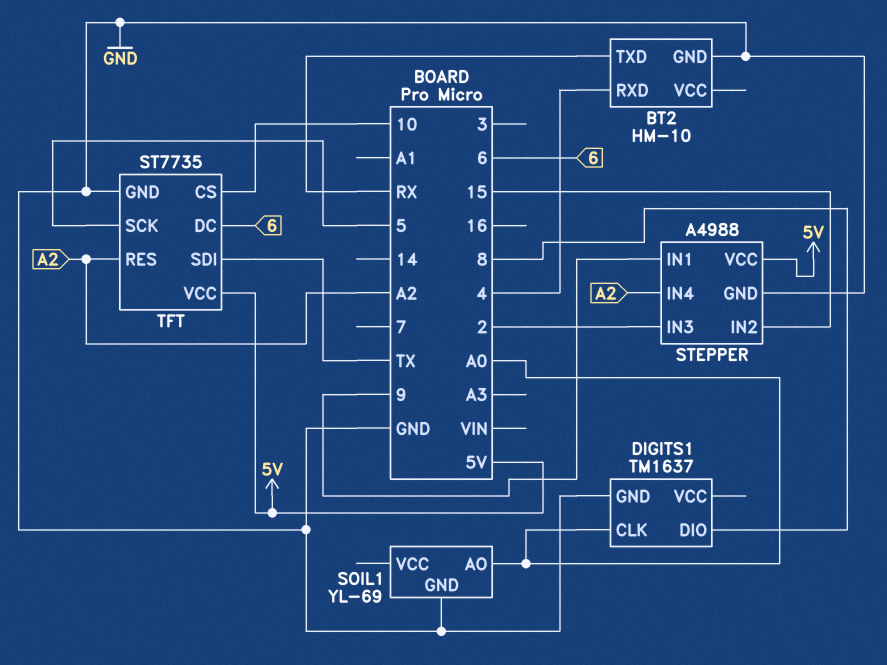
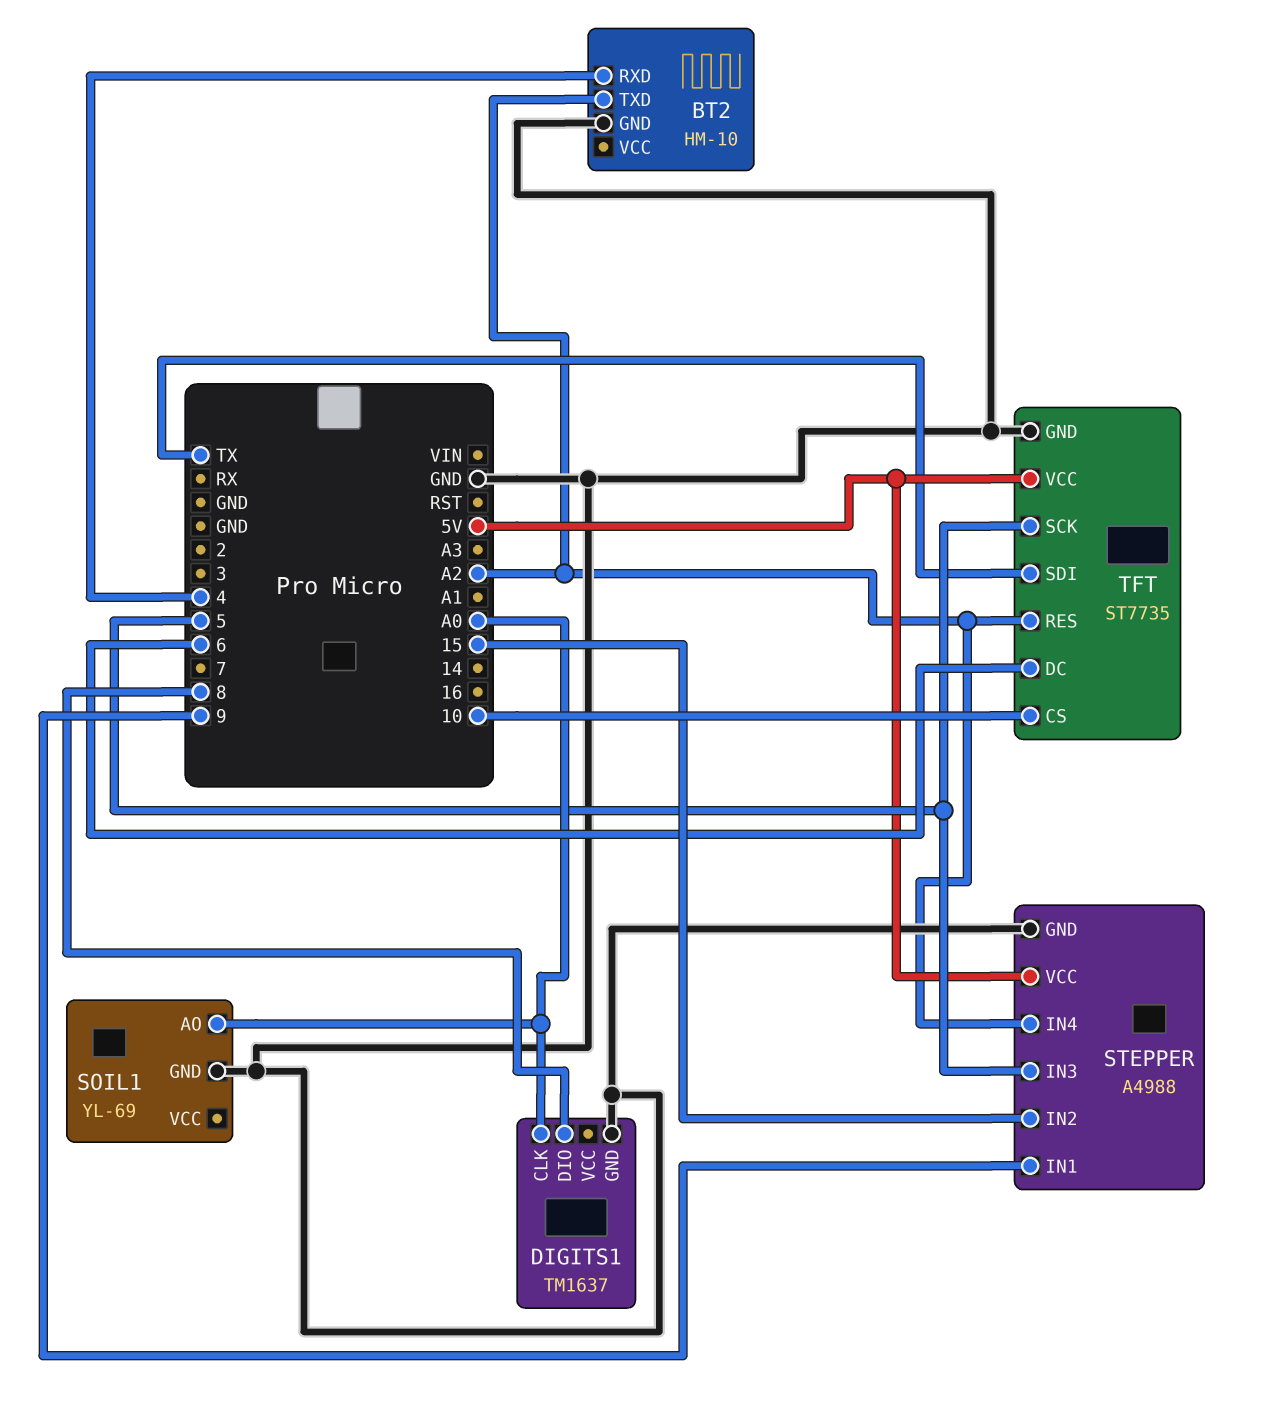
BT2 pin TXD: RX -> A2
STEPPER pin IN3: 2 -> 5

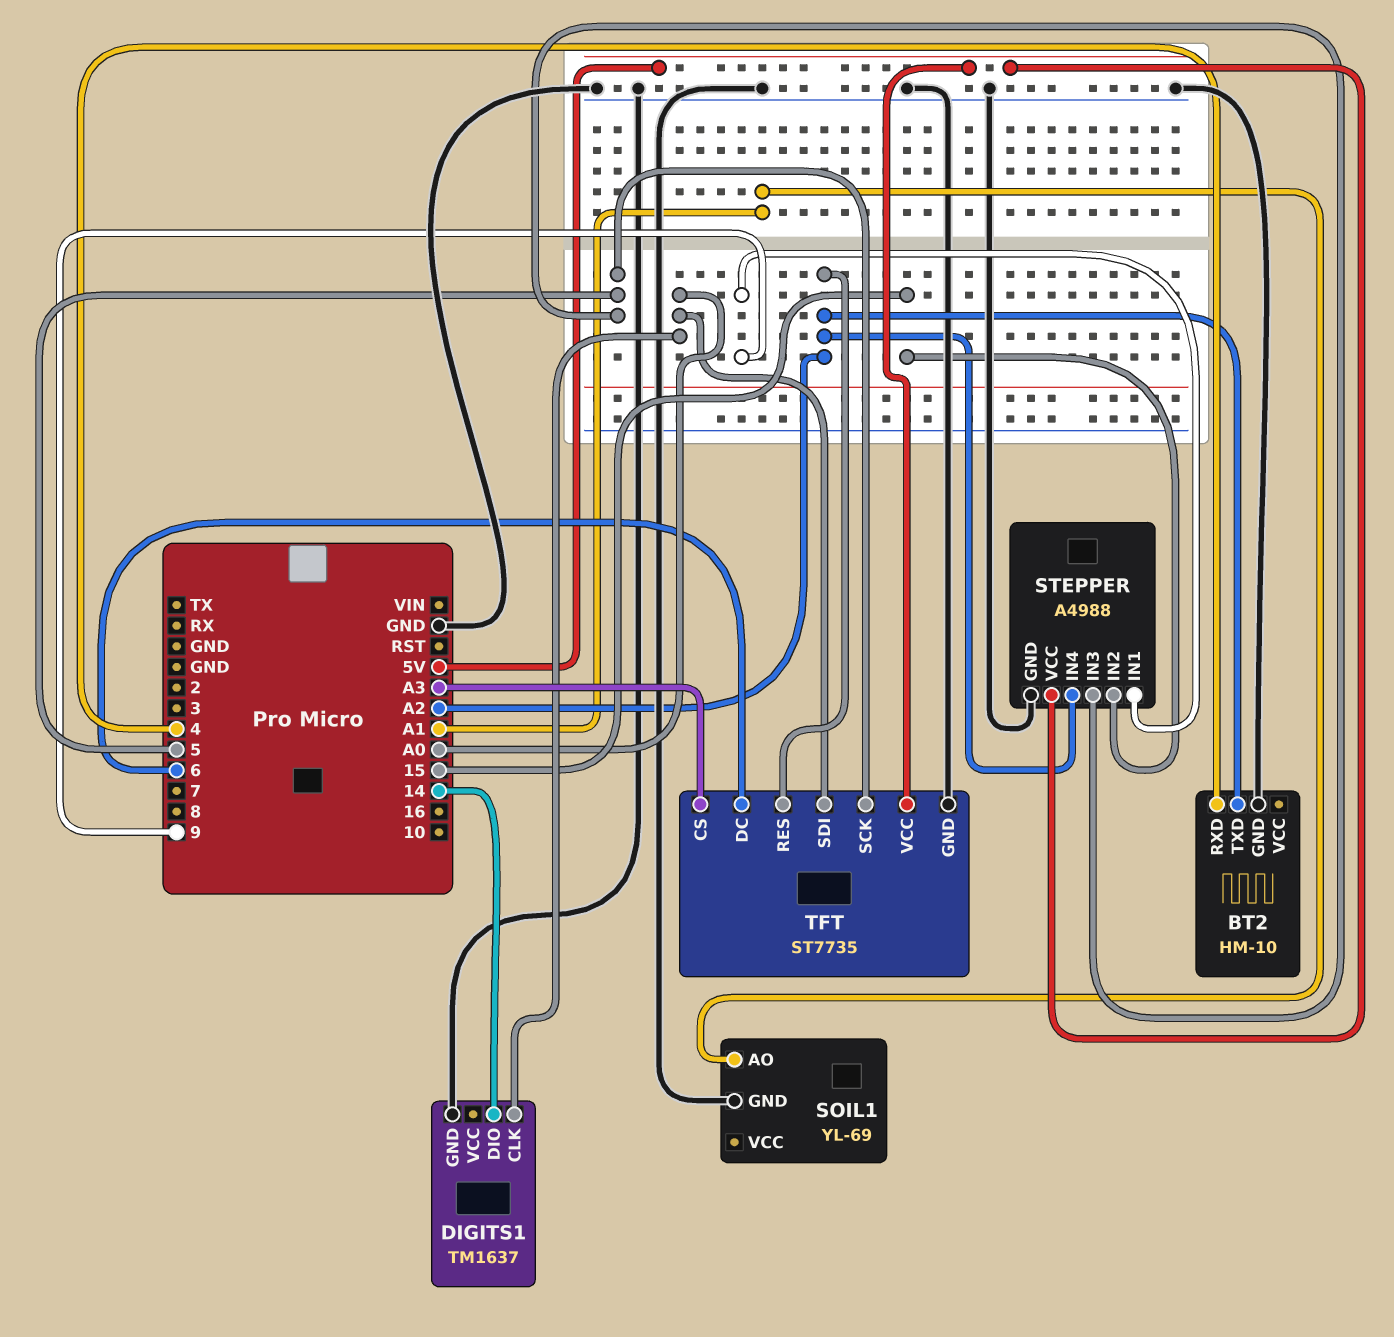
DIGITS1 pin DIO: 8 -> 14
SOIL1 pin AO: A0 -> A1
TFT pin CS: 10 -> A3
TFT pin SDI: TX -> A0

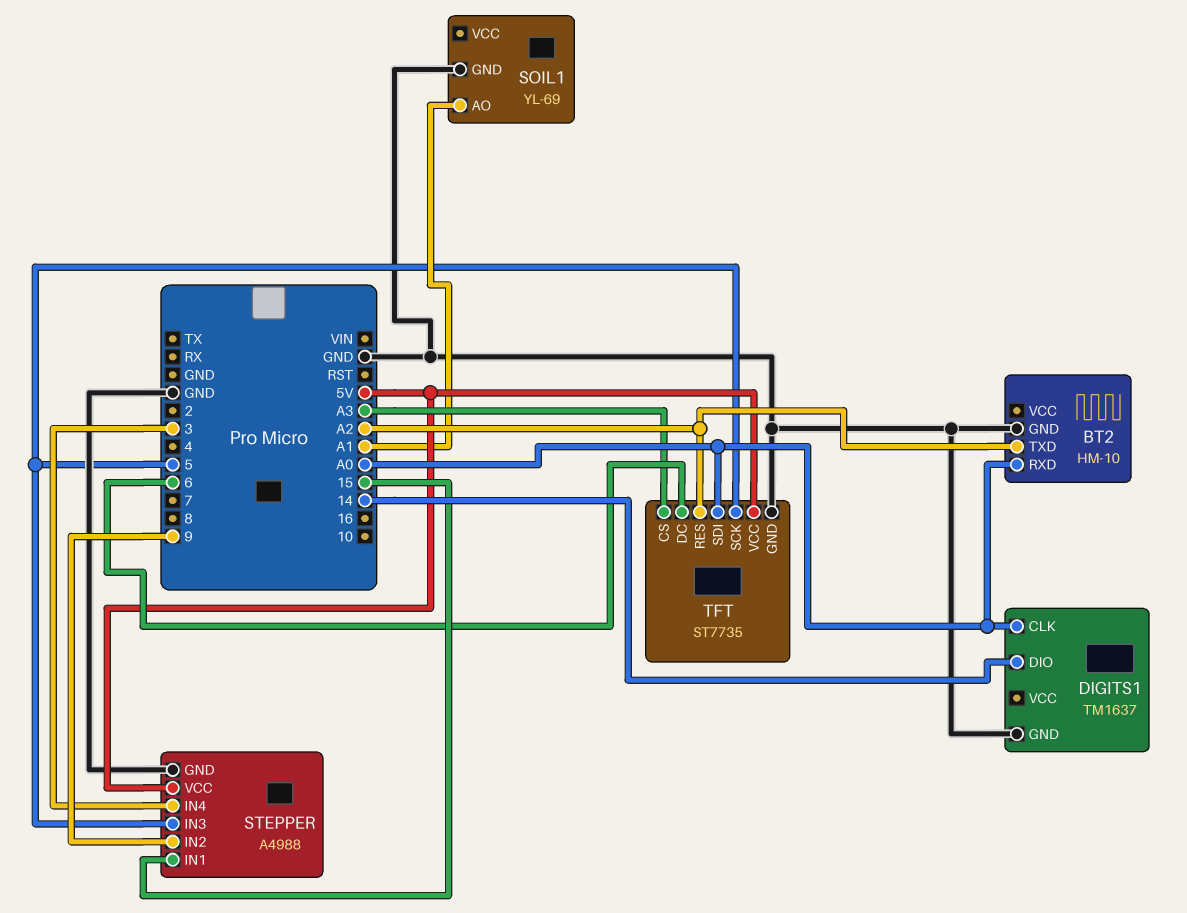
BT2 pin RXD: 4 -> A0
STEPPER pin IN1: 9 -> 15
STEPPER pin IN2: 15 -> 9
STEPPER pin IN4: A2 -> 3

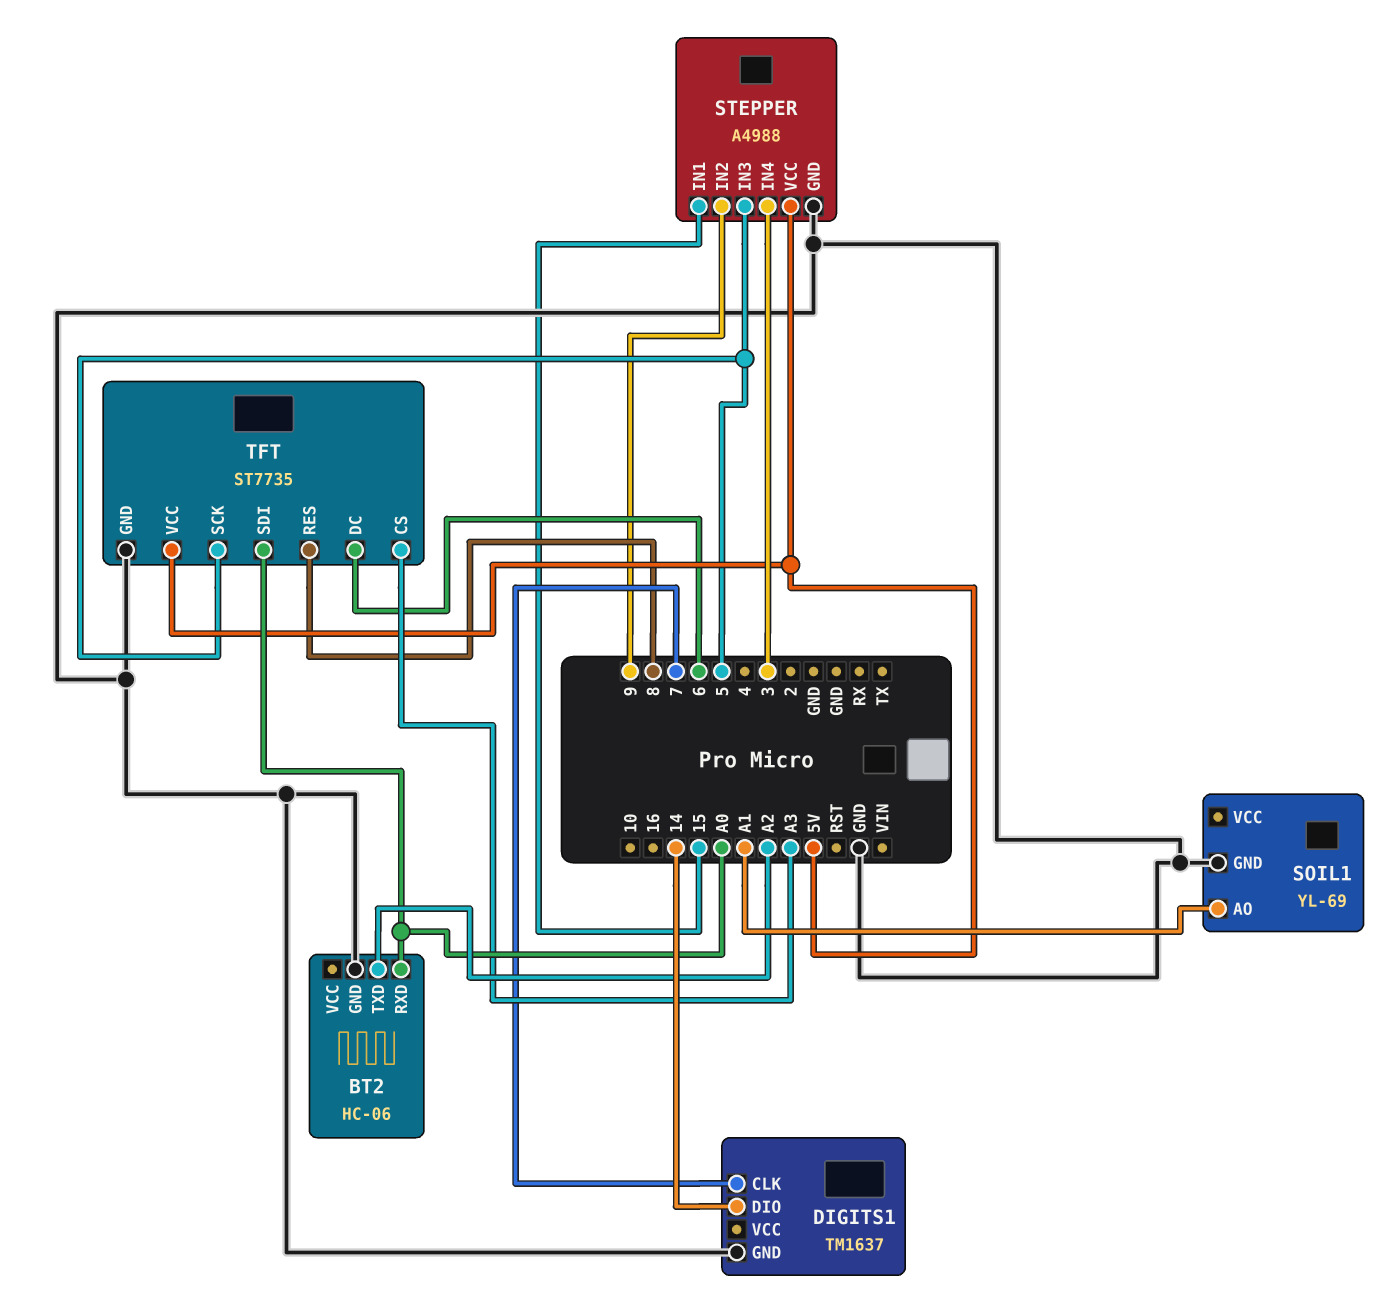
BT2: HM-10 -> HC-06
DIGITS1 pin CLK: A0 -> 7
TFT pin RES: A2 -> 8

